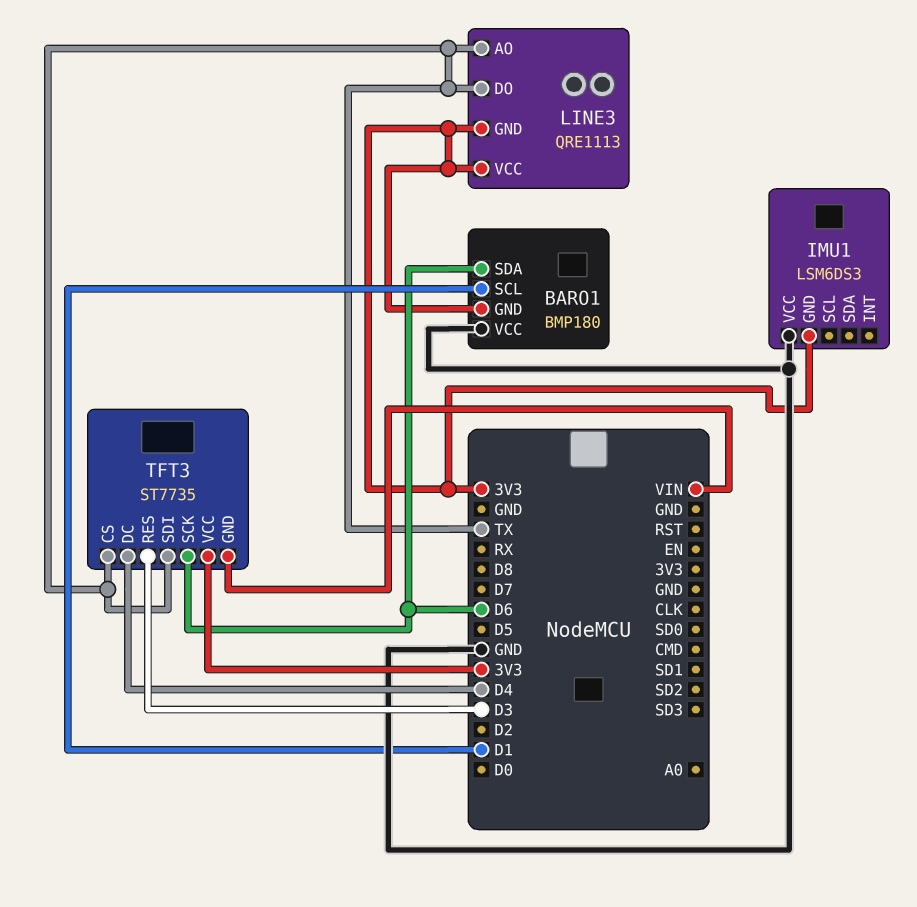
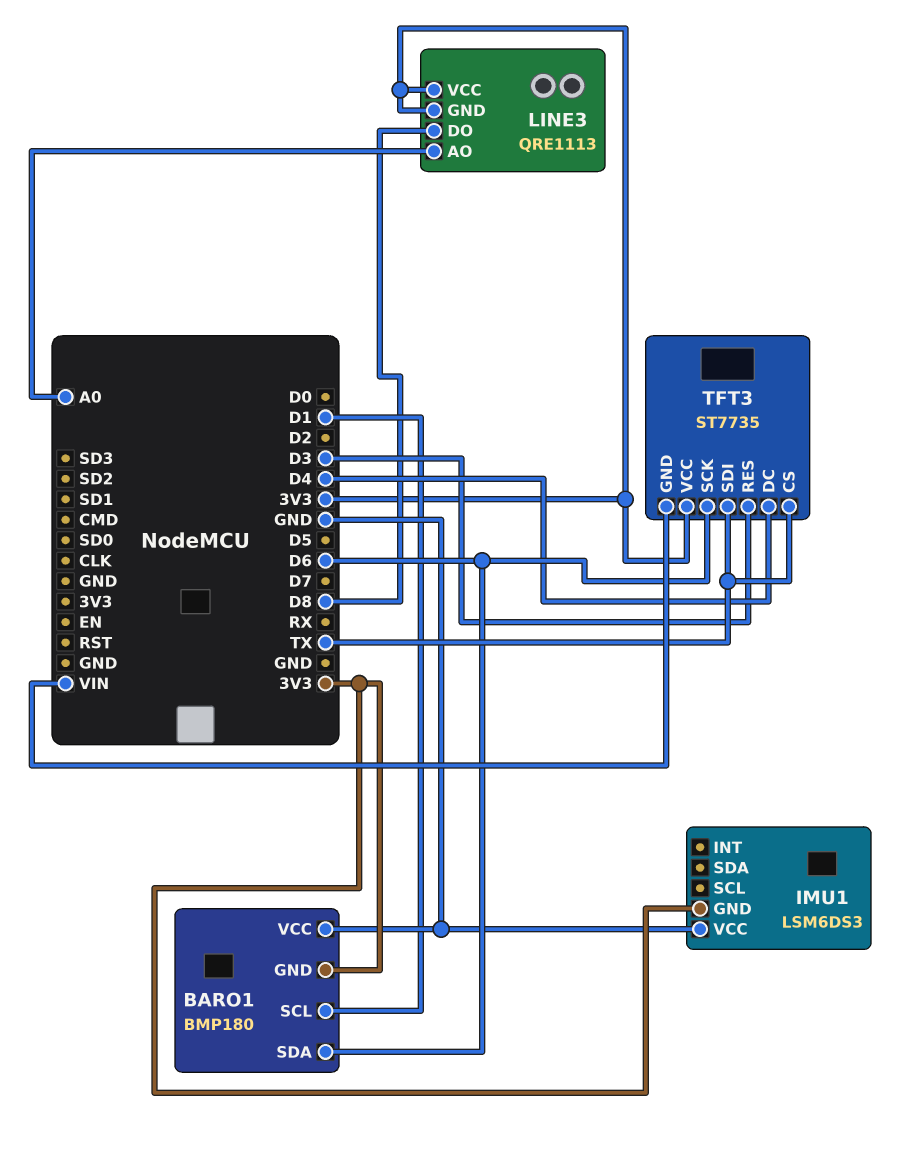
LINE3 pin AO: TX -> A0
LINE3 pin DO: TX -> D8

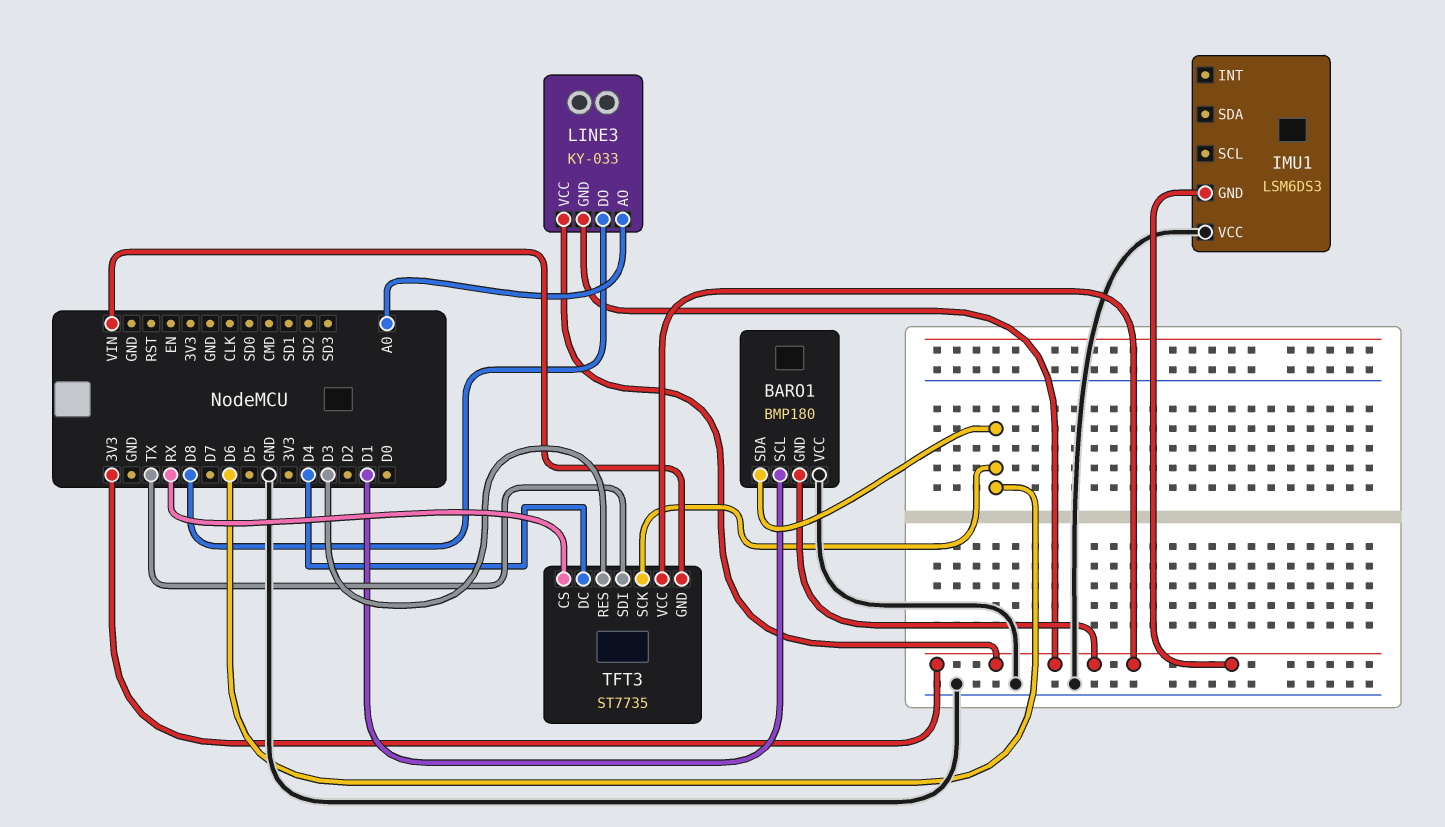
LINE3: QRE1113 -> KY-033
TFT3 pin CS: TX -> RX

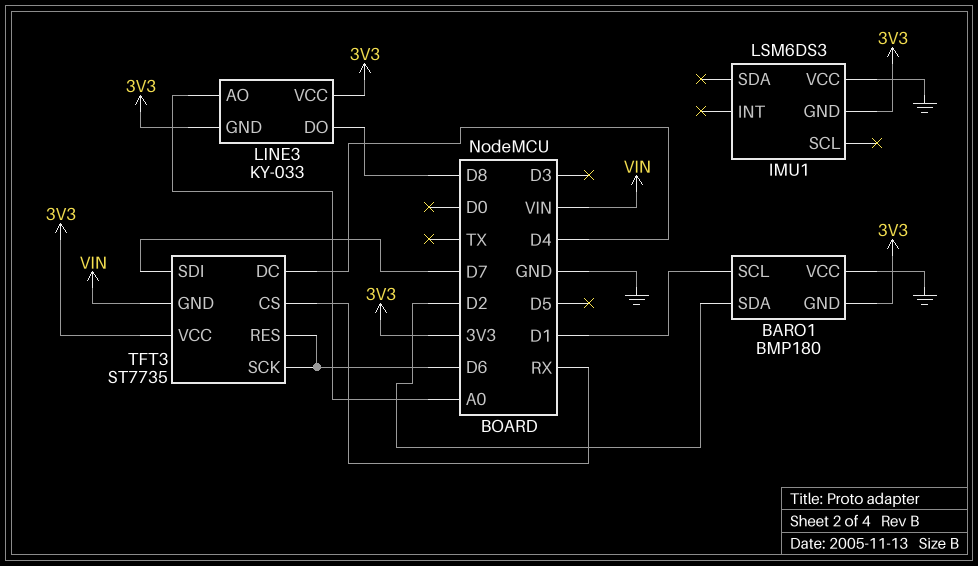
BARO1 pin SDA: D6 -> D2
TFT3 pin RES: D3 -> D6
TFT3 pin SDI: TX -> D7

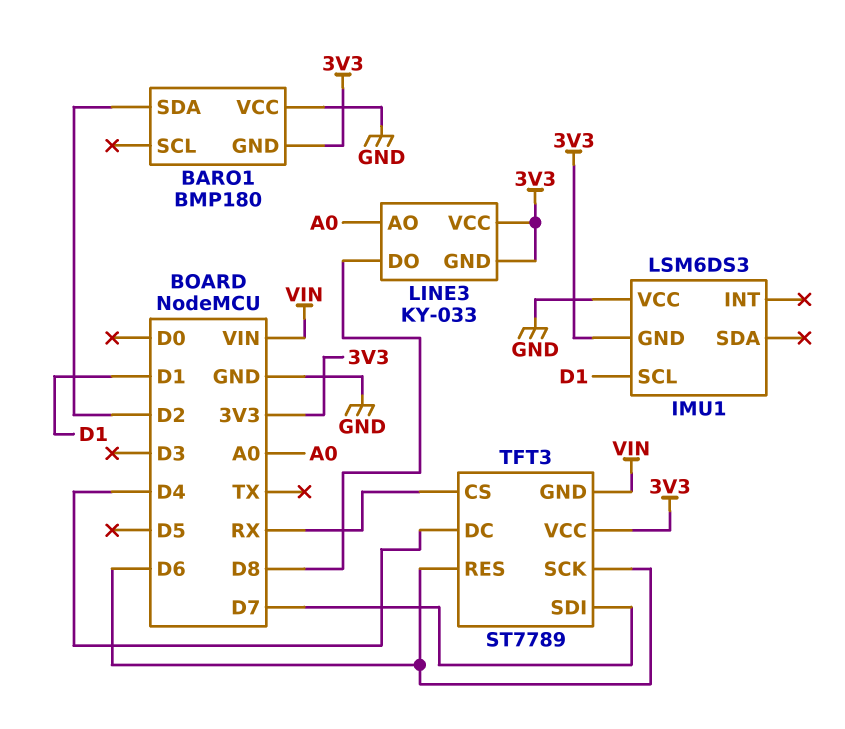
BARO1 pin SCL: D1 -> none
IMU1 pin SCL: none -> D1
TFT3: ST7735 -> ST7789

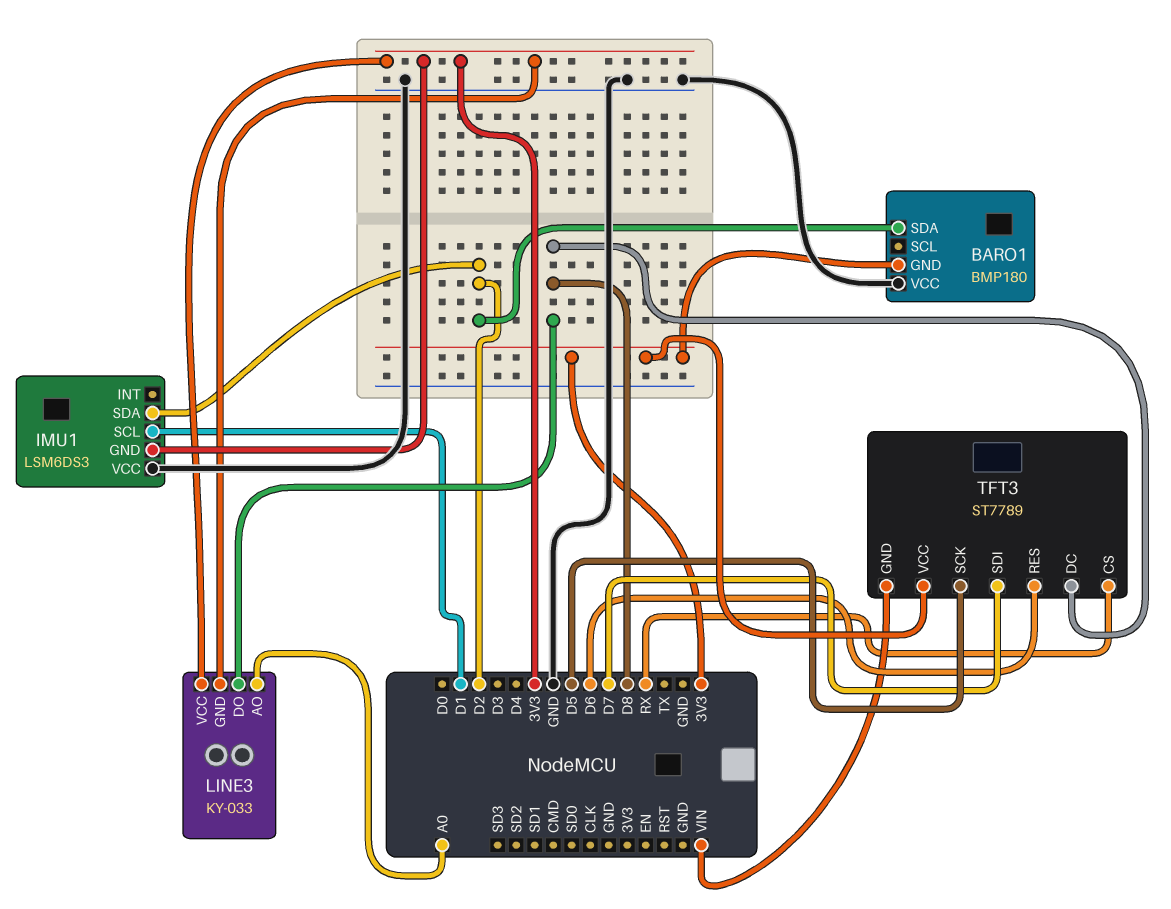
IMU1 pin SDA: none -> D2
TFT3 pin DC: D4 -> D8
TFT3 pin SCK: D6 -> D5

